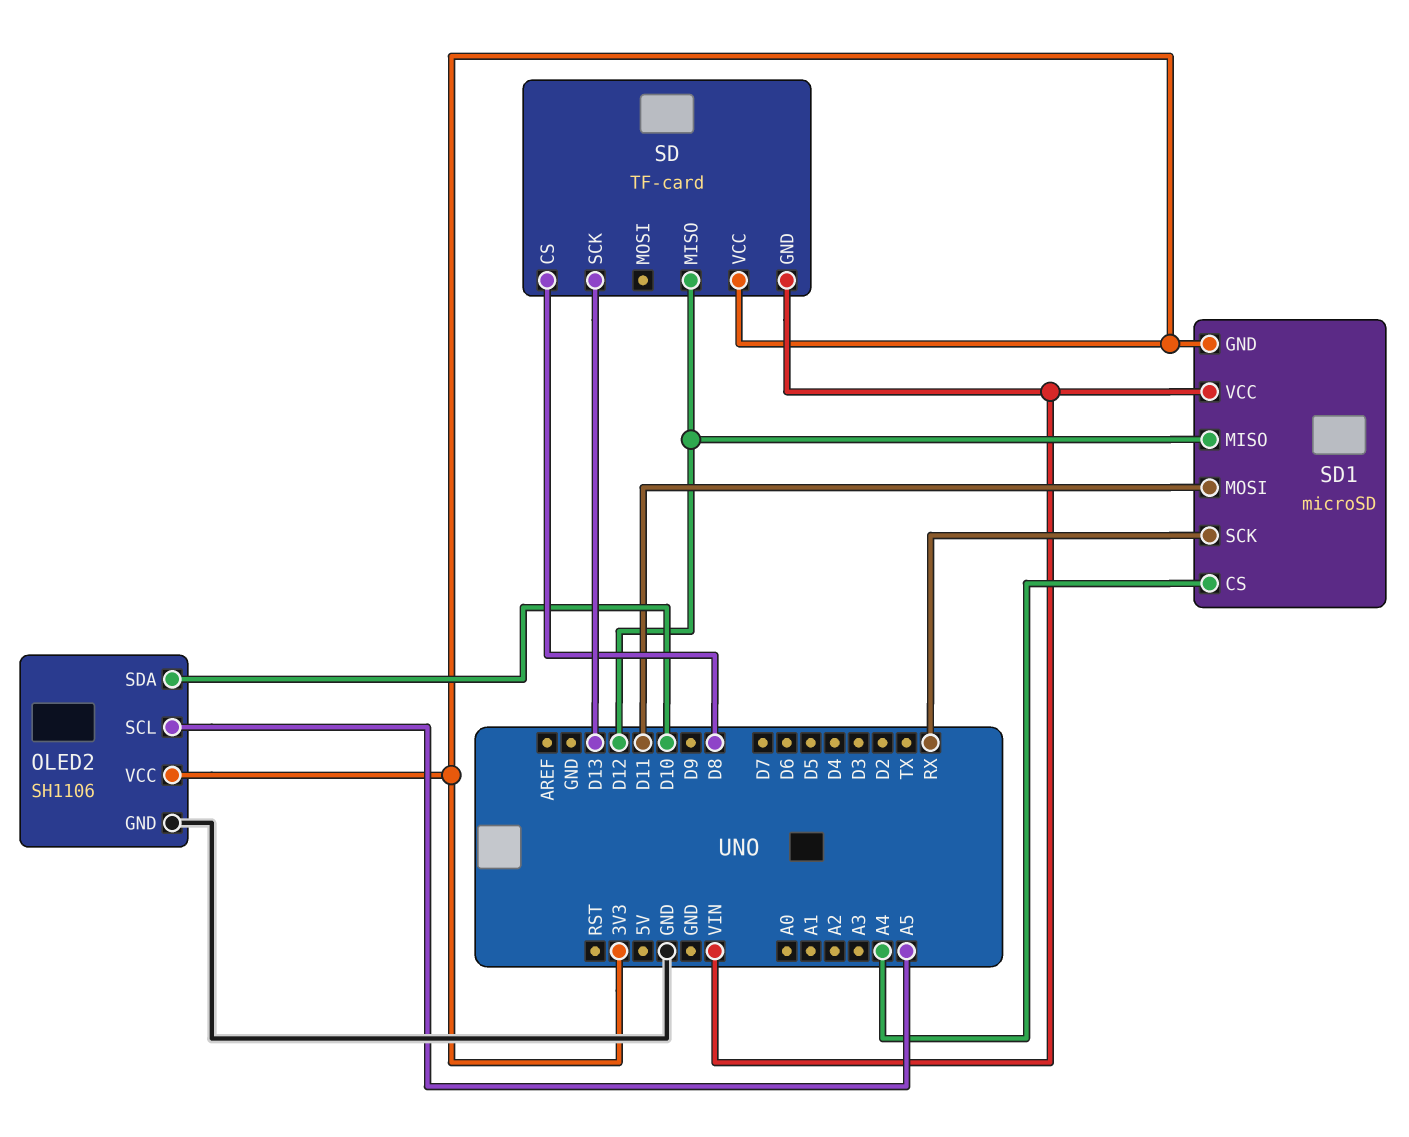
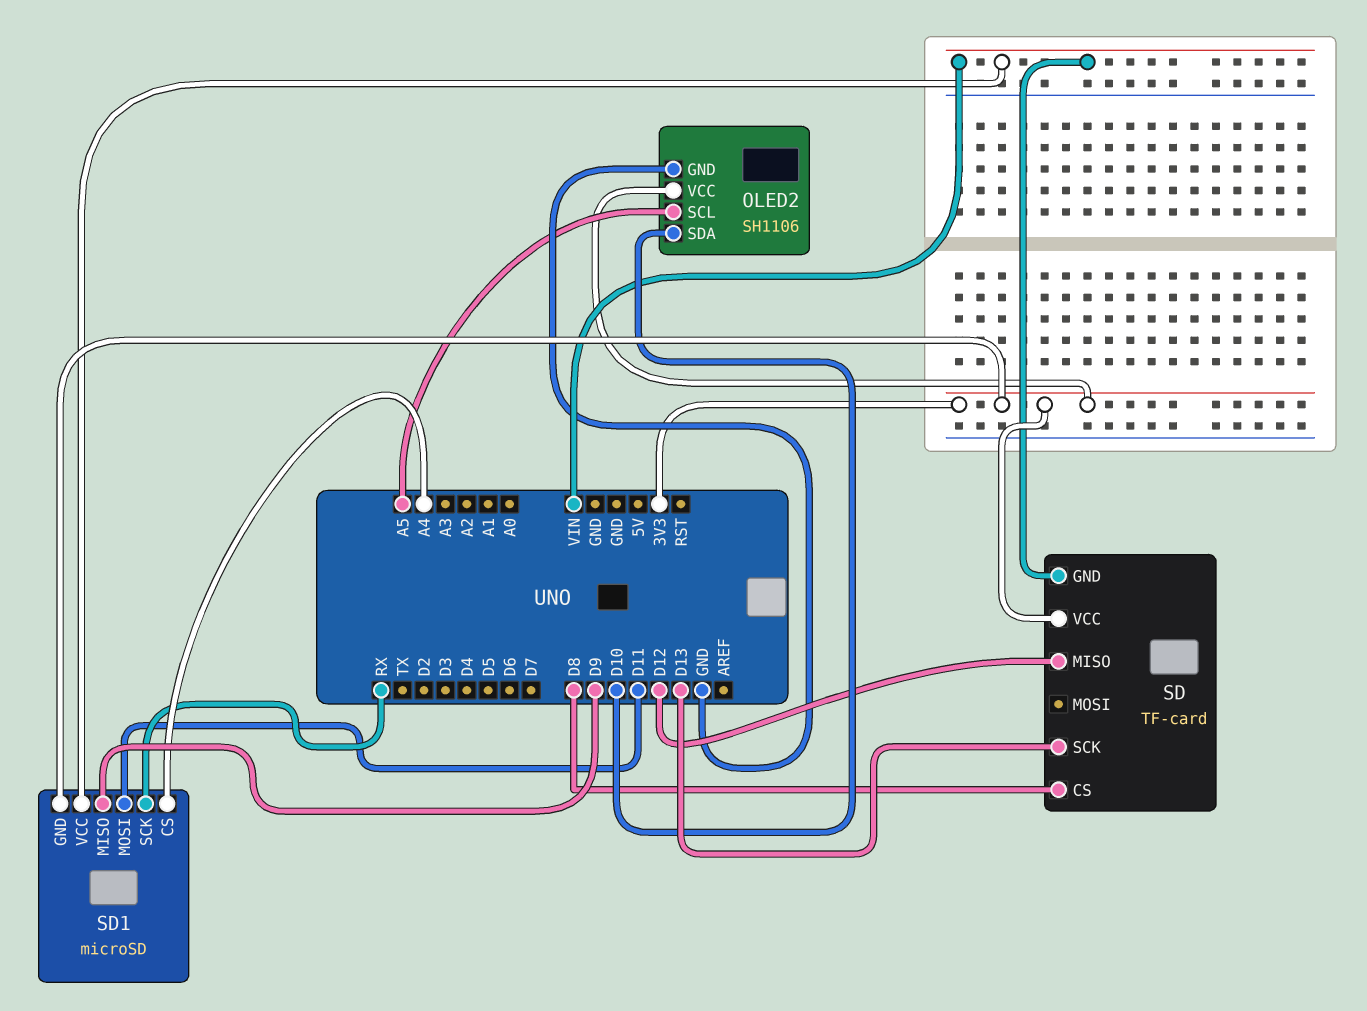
SD1 pin MISO: D12 -> D9

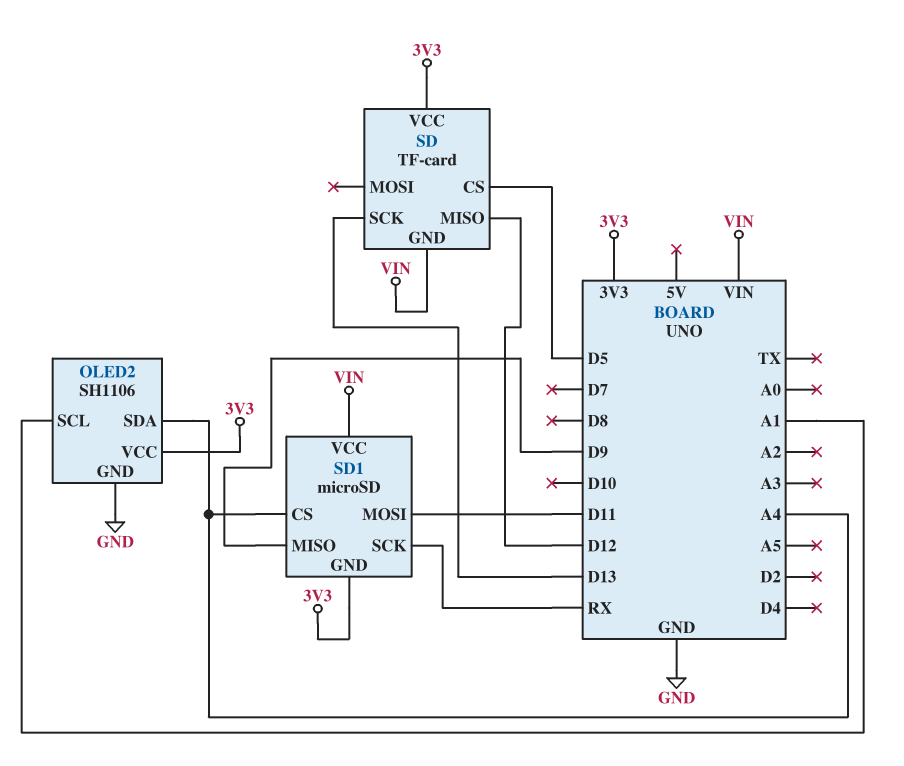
OLED2 pin SCL: A5 -> A1
OLED2 pin SDA: D10 -> A4
SD pin CS: D8 -> D5

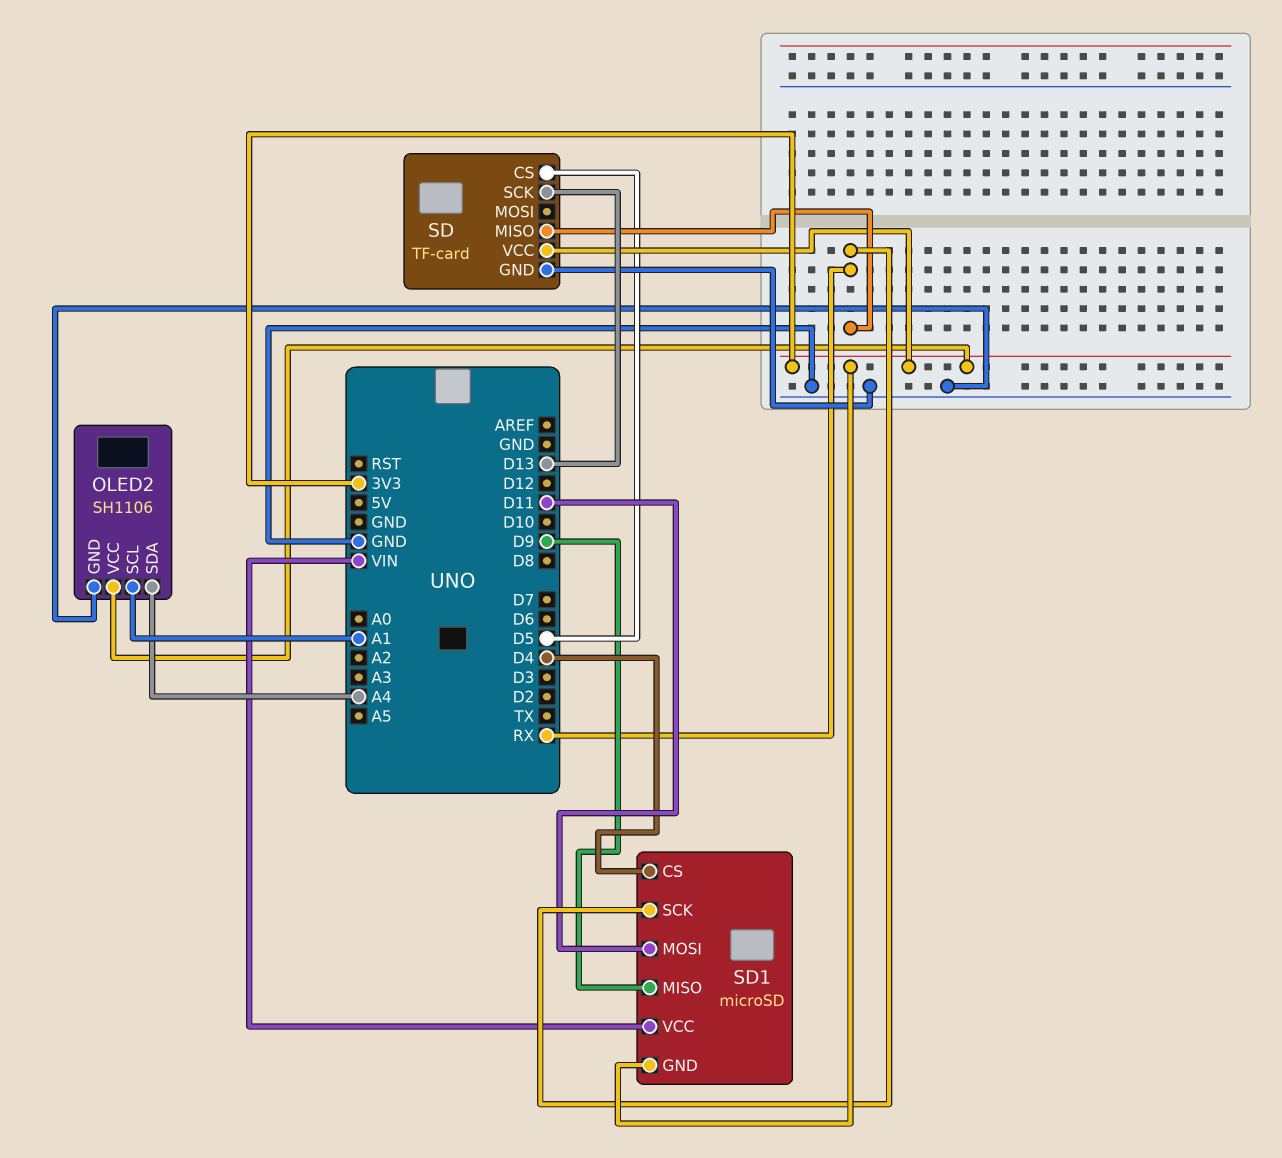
SD pin GND: VIN -> GND
SD pin MISO: D12 -> RX
SD1 pin CS: A4 -> D4

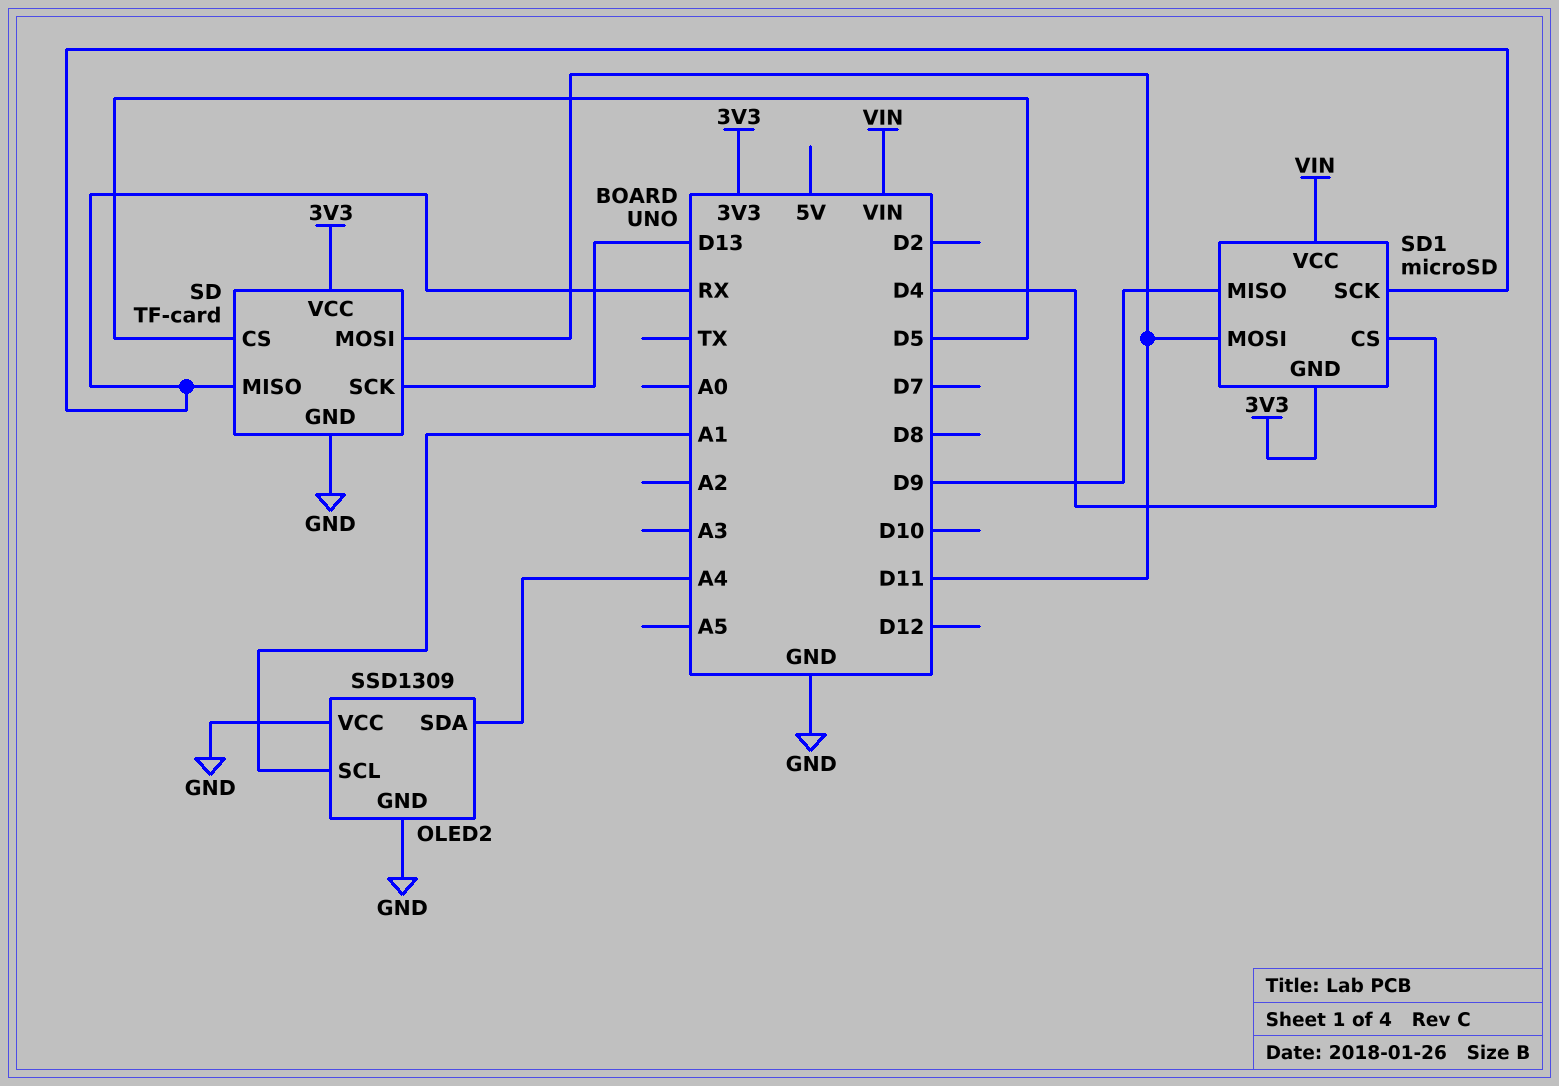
OLED2: SH1106 -> SSD1309
OLED2 pin VCC: 3V3 -> GND
SD pin MOSI: none -> D11

